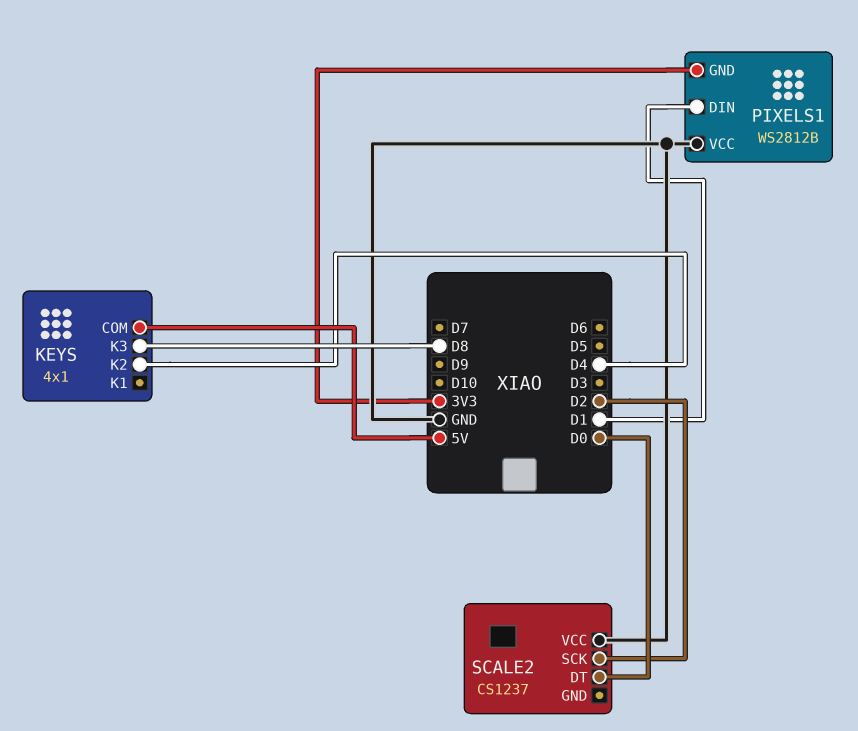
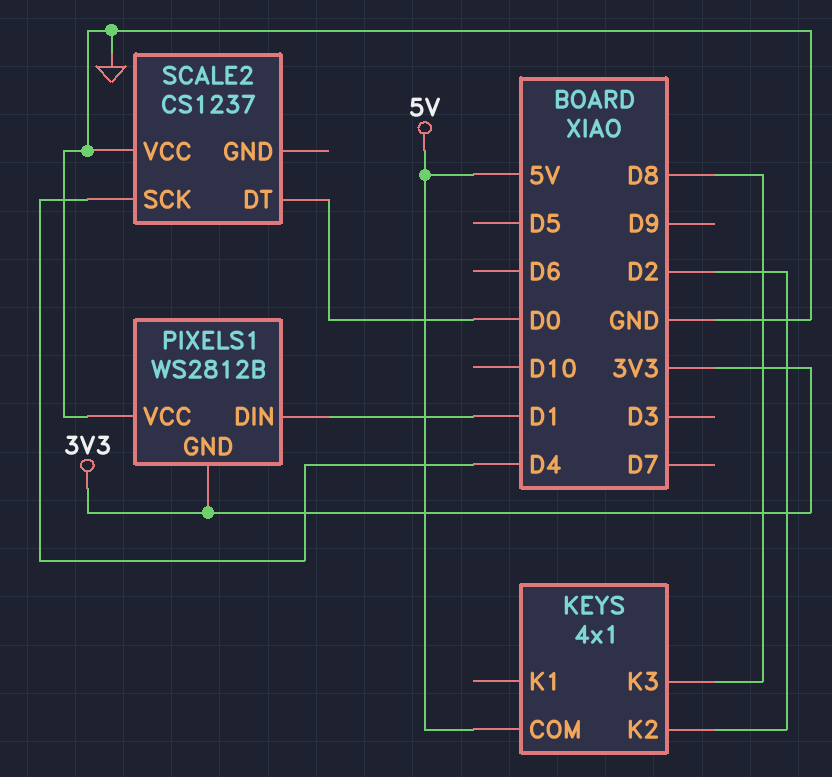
KEYS pin K2: D4 -> D2
SCALE2 pin SCK: D2 -> D4

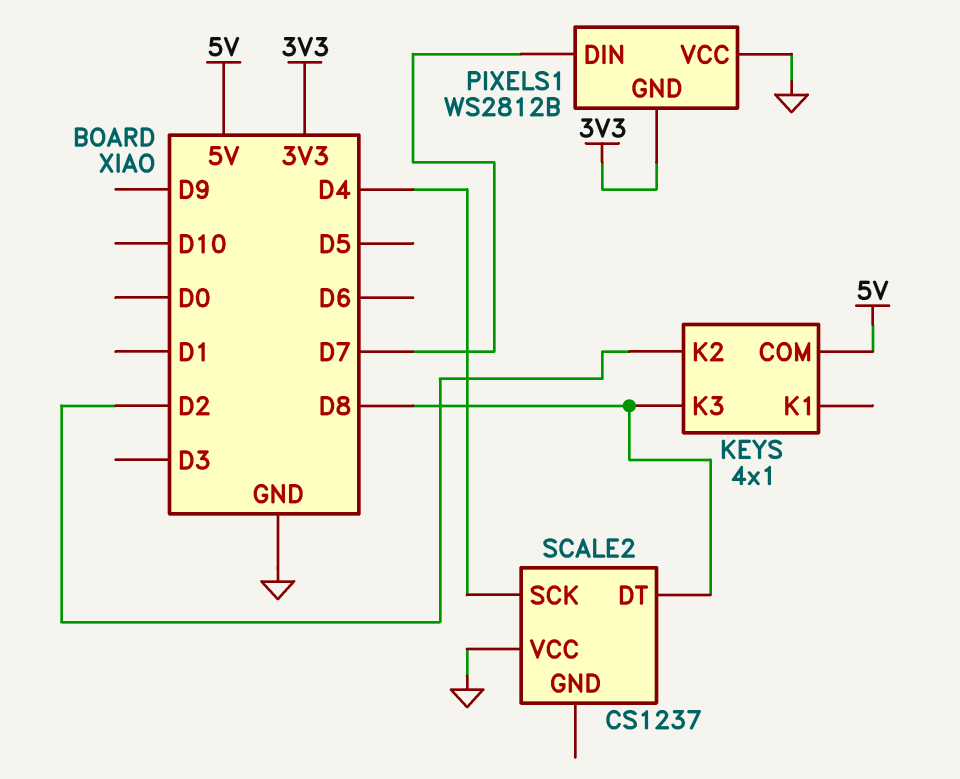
PIXELS1 pin DIN: D1 -> D7
SCALE2 pin DT: D0 -> D8

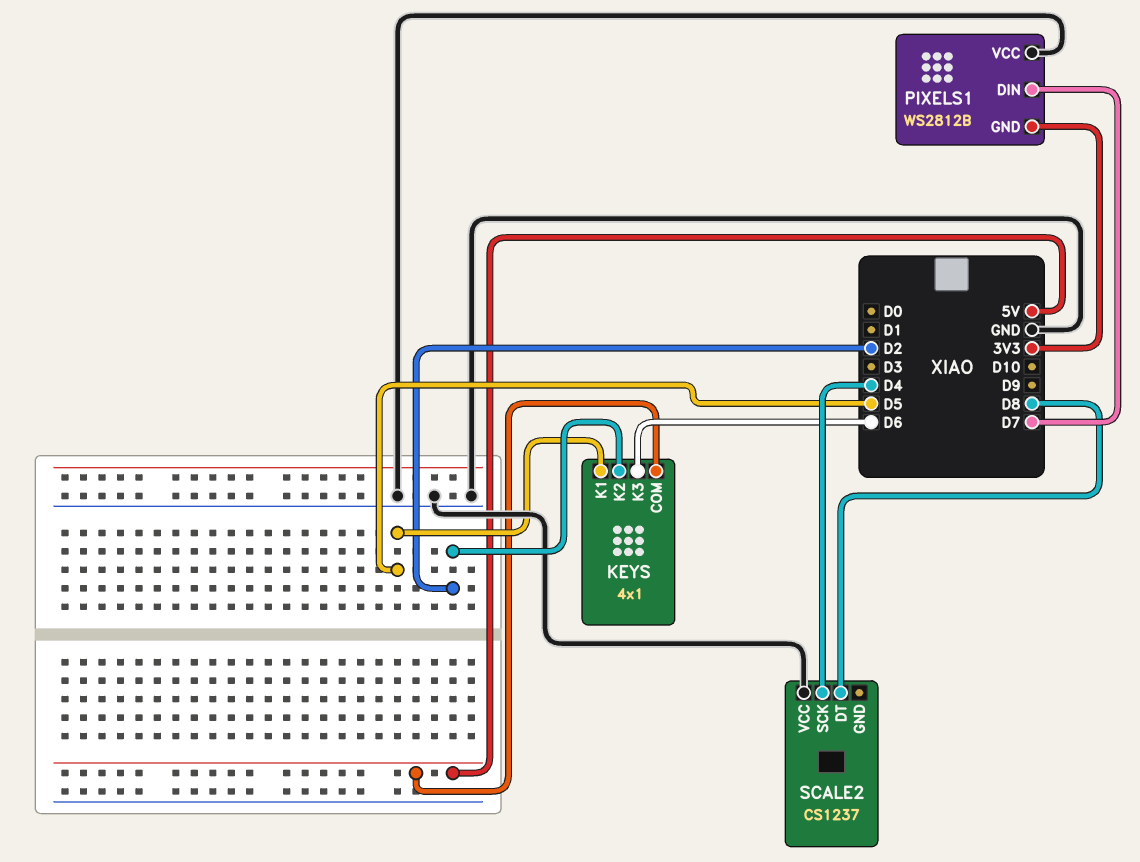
KEYS pin K1: none -> D5
KEYS pin K3: D8 -> D6

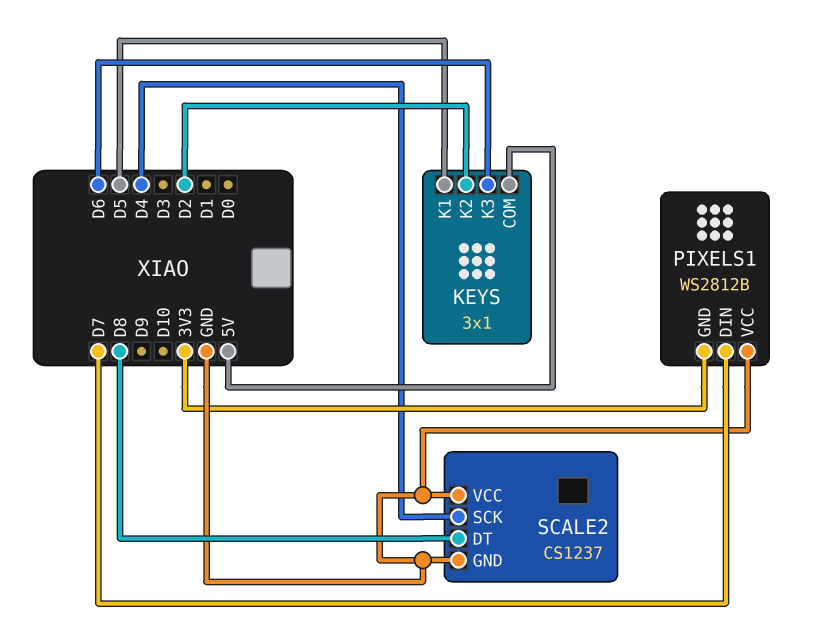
KEYS: 4x1 -> 3x1
SCALE2 pin GND: none -> GND

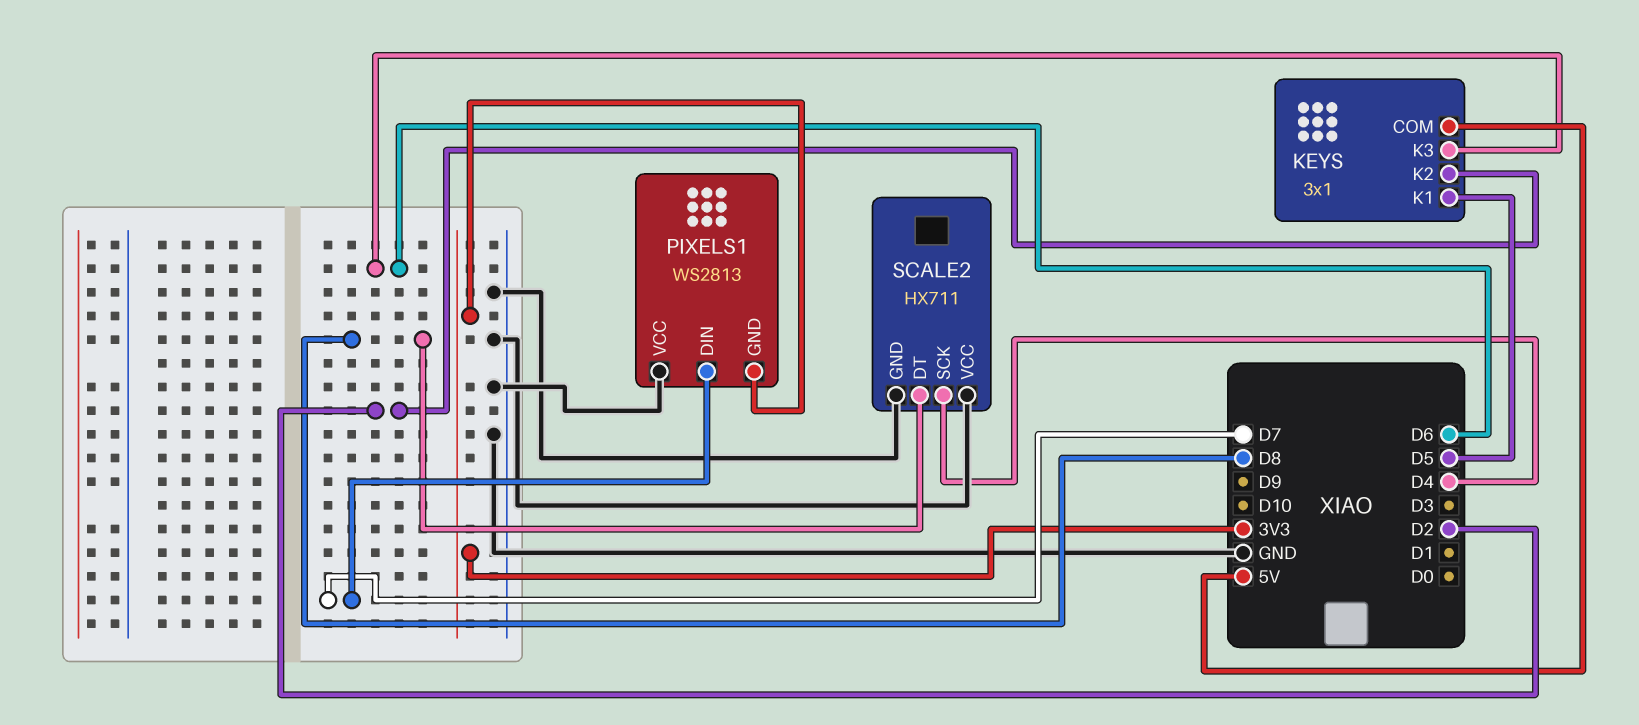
PIXELS1: WS2812B -> WS2813
SCALE2: CS1237 -> HX711

